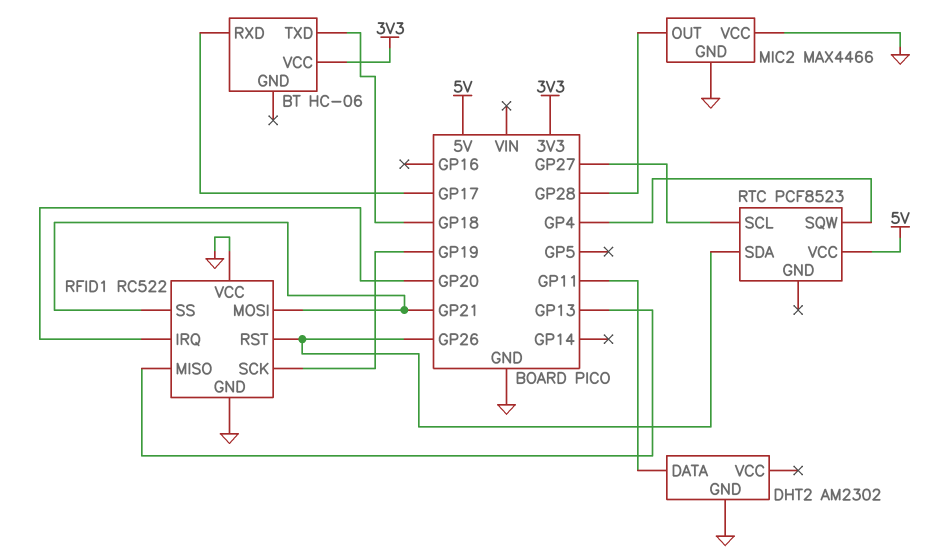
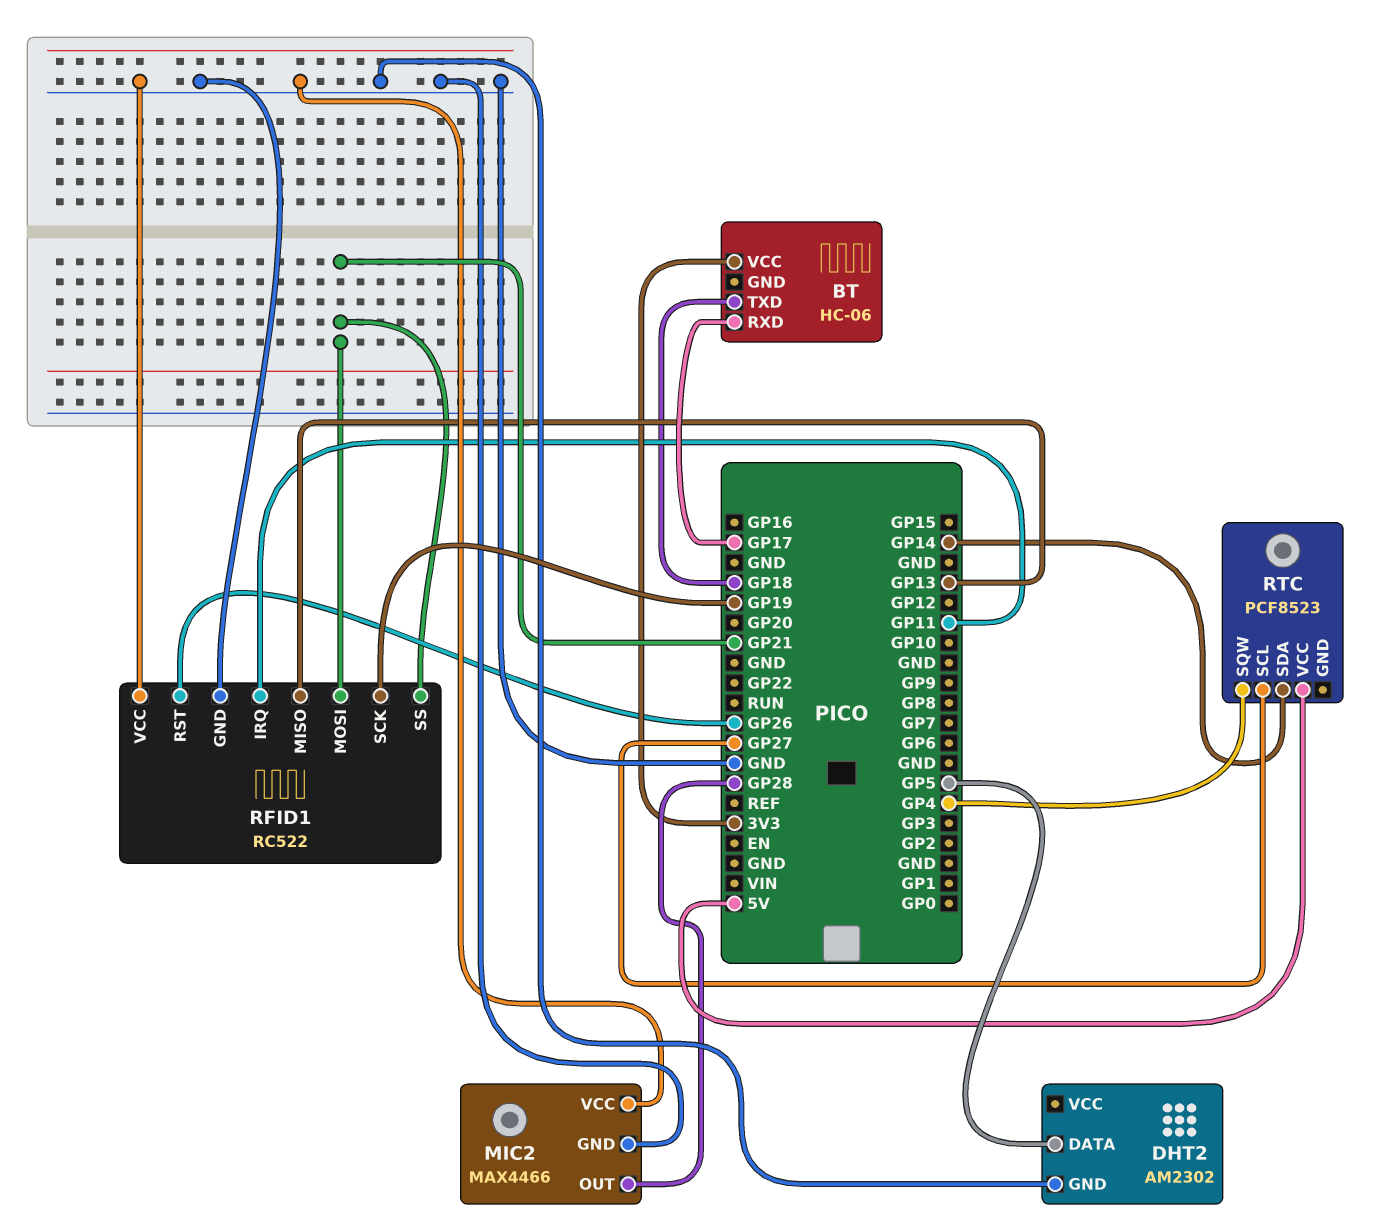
DHT2 pin DATA: GP11 -> GP5
RFID1 pin IRQ: GP20 -> GP11
RTC pin SDA: GP26 -> GP14

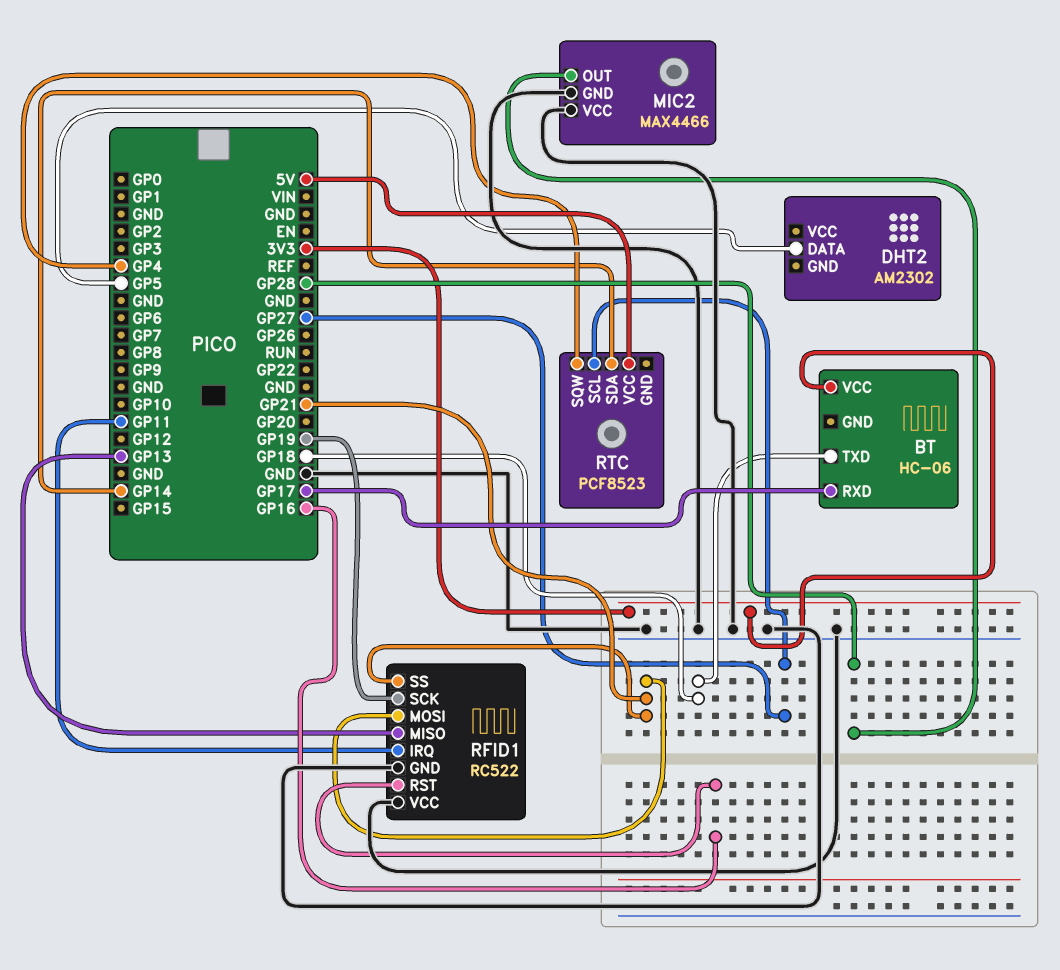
DHT2 pin GND: GND -> none
RFID1 pin RST: GP26 -> GP16

